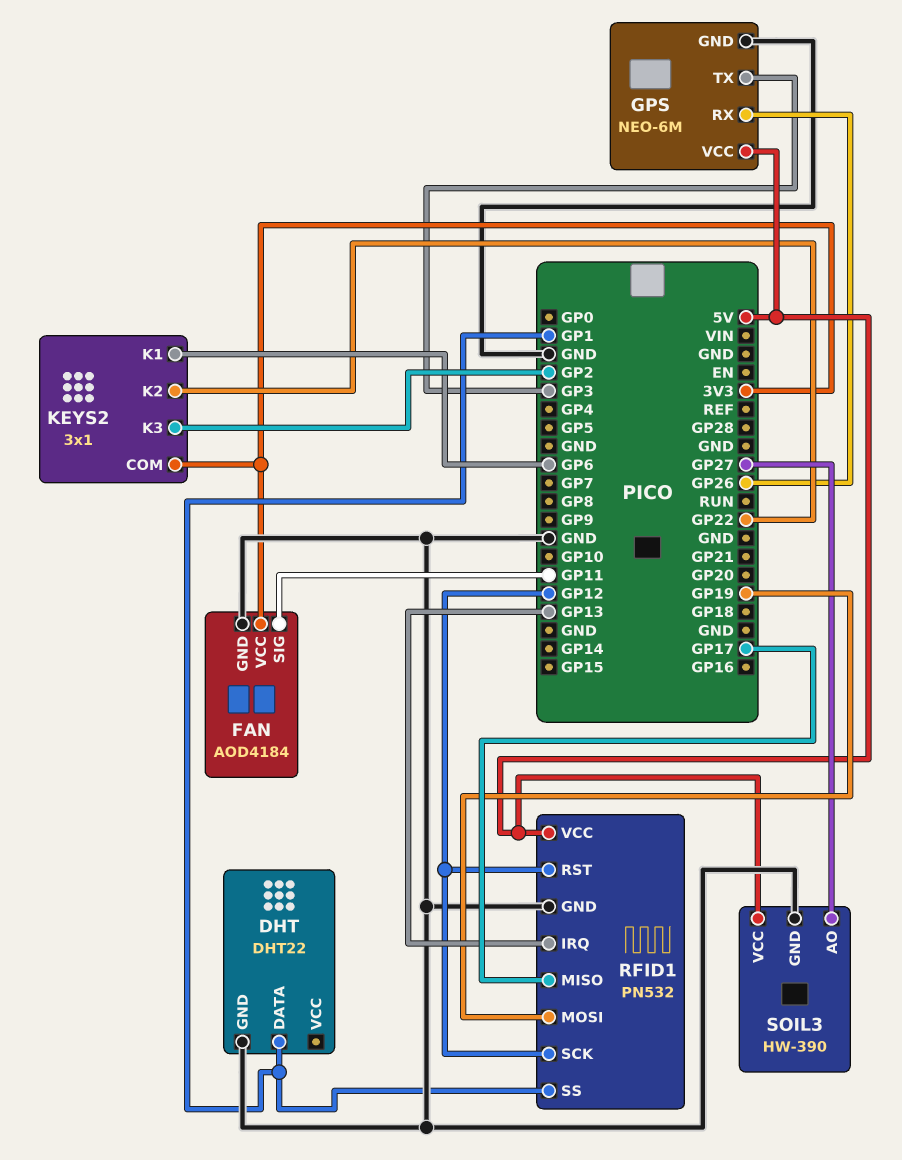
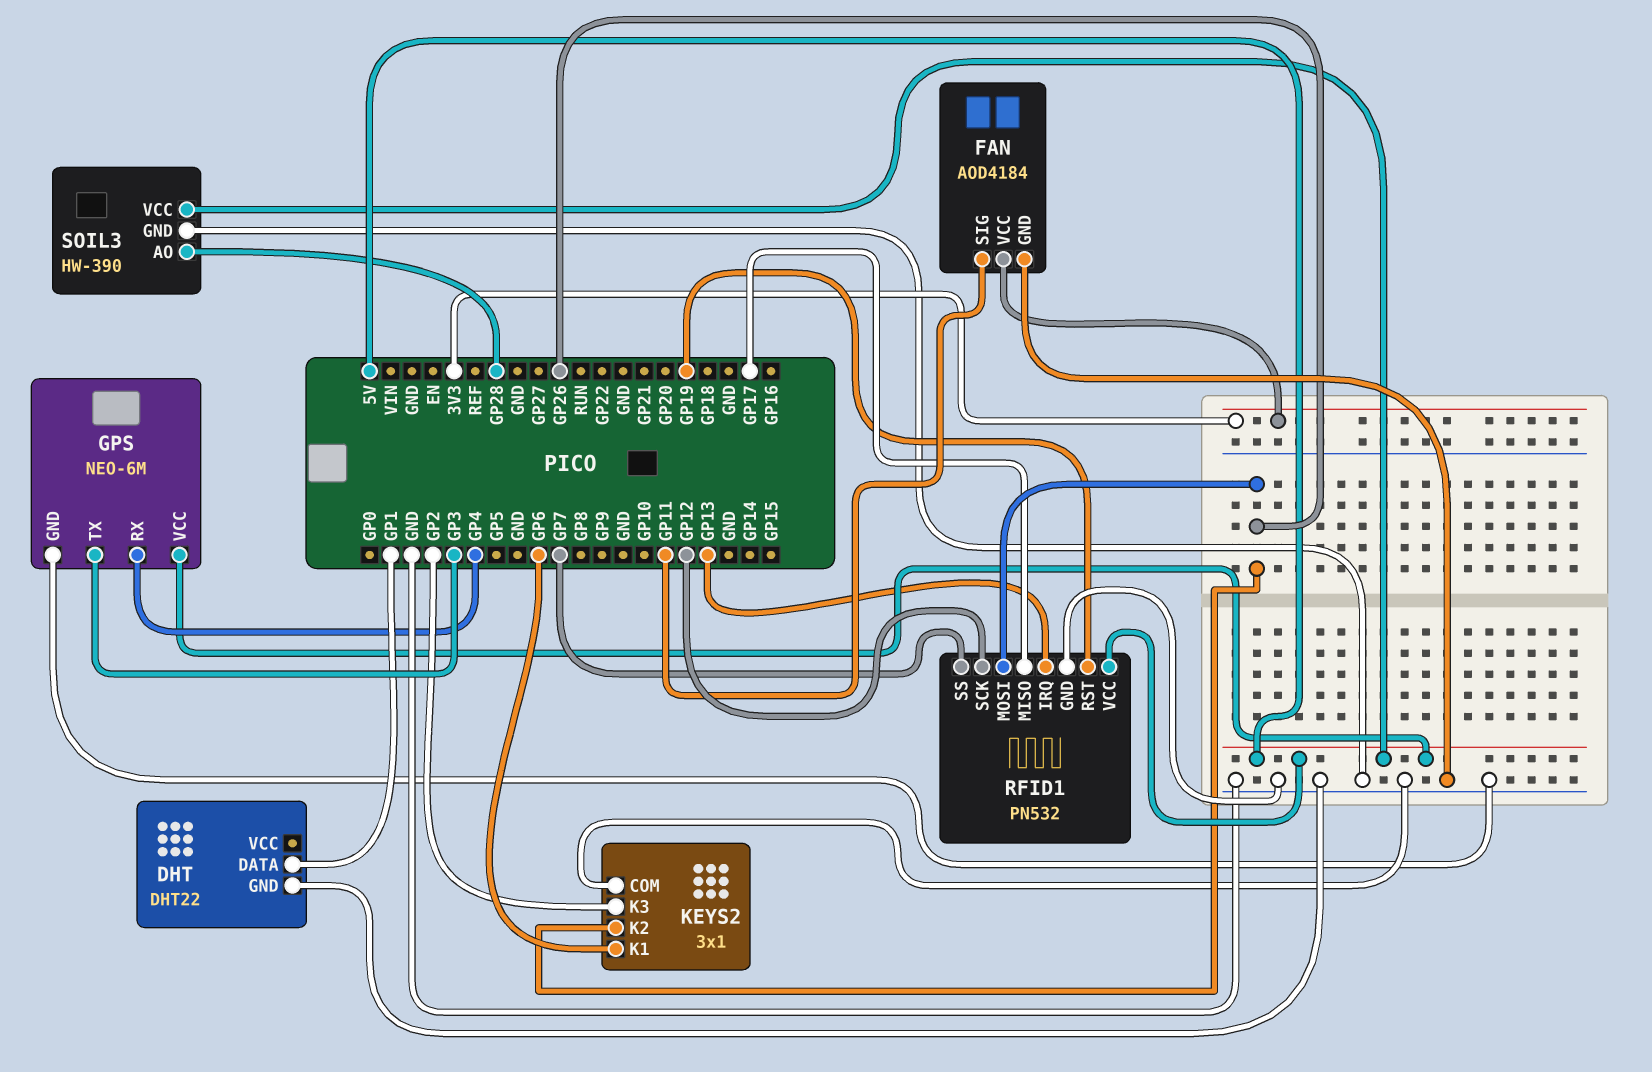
GPS pin RX: GP26 -> GP4
KEYS2 pin COM: 3V3 -> GND
KEYS2 pin K2: GP22 -> GP26
RFID1 pin MOSI: GP19 -> GP26
RFID1 pin RST: GP12 -> GP19
RFID1 pin SS: GP1 -> GP7
SOIL3 pin AO: GP27 -> GP28

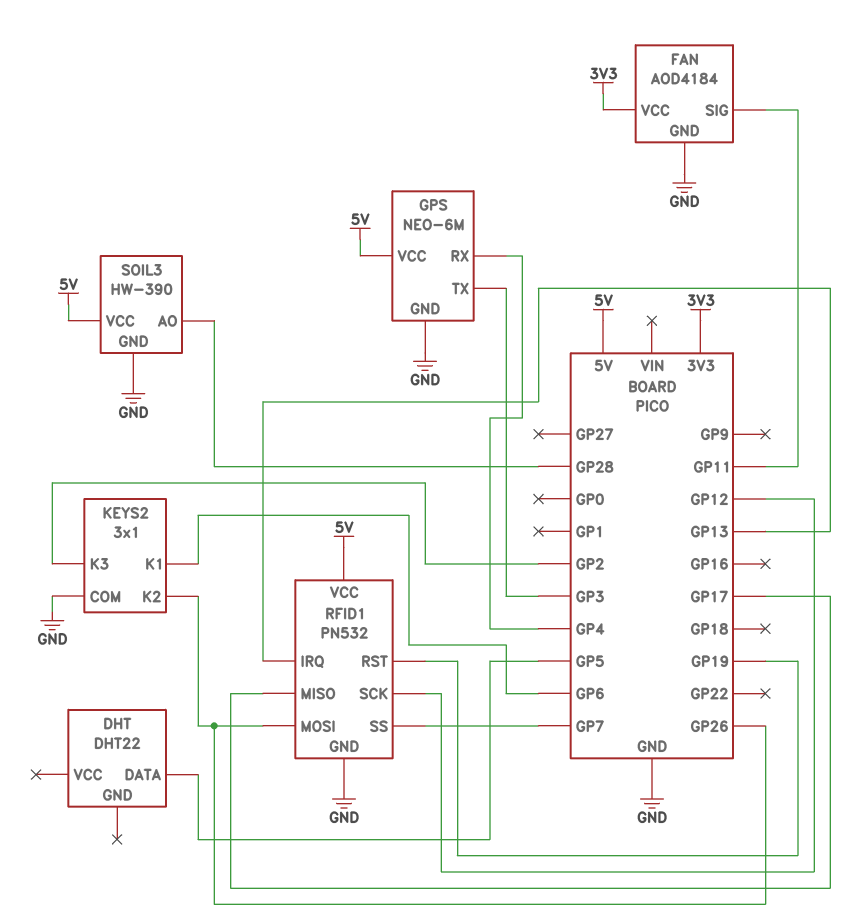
DHT pin DATA: GP1 -> GP5
DHT pin GND: GND -> none

